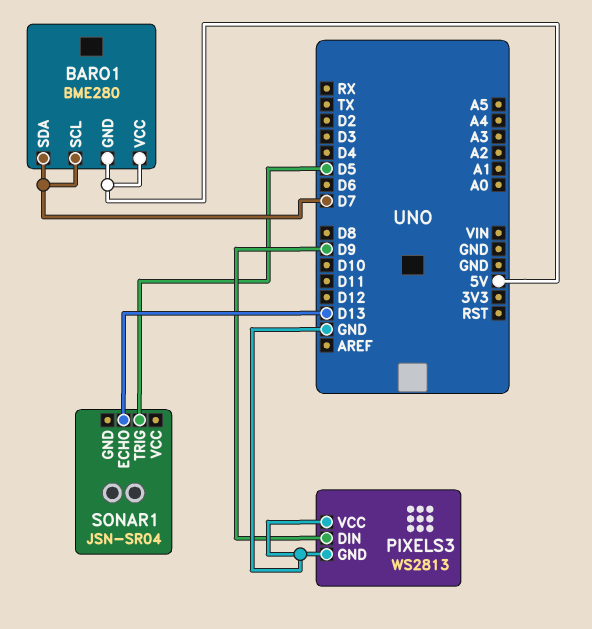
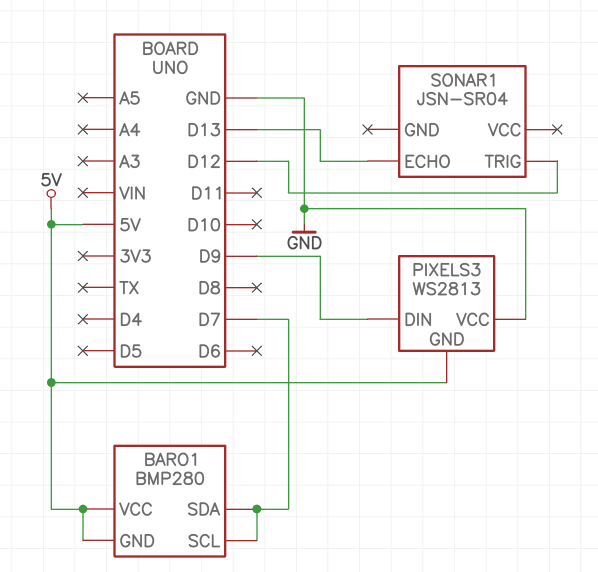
BARO1: BME280 -> BMP280
PIXELS3 pin GND: GND -> 5V
SONAR1 pin TRIG: D5 -> D12

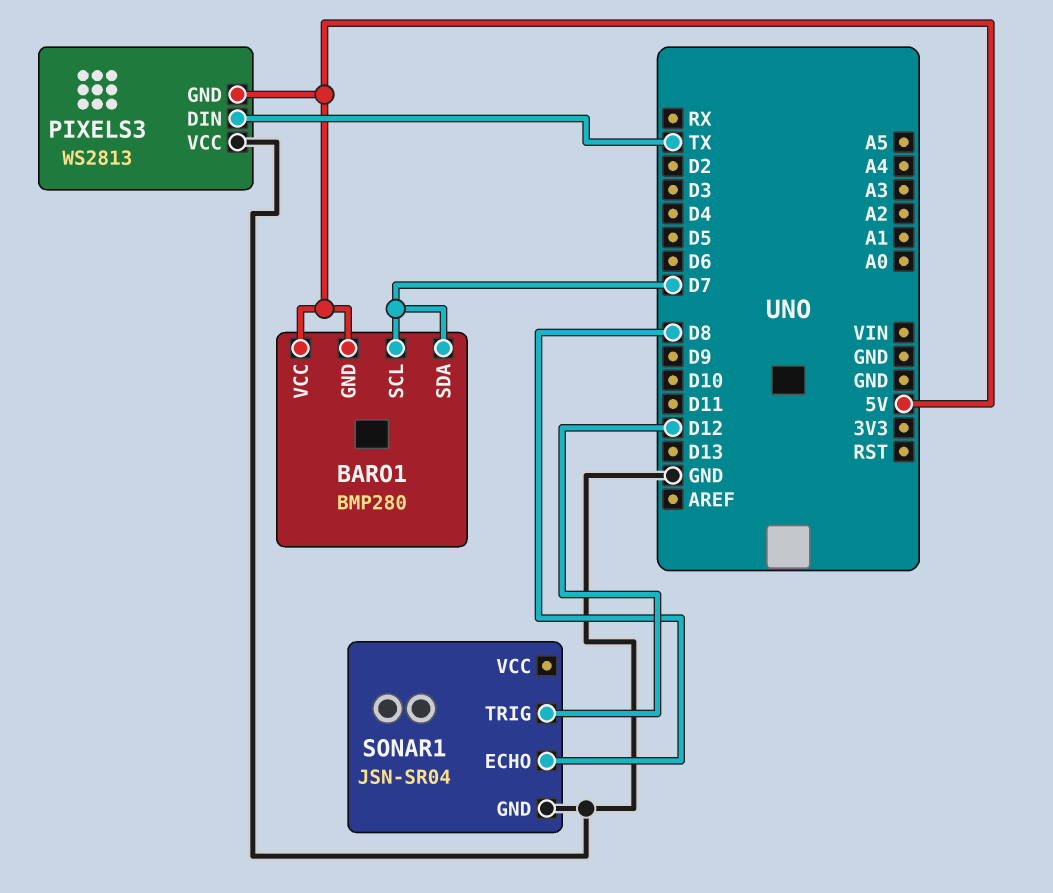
PIXELS3 pin DIN: D9 -> TX
SONAR1 pin ECHO: D13 -> D8
SONAR1 pin GND: none -> GND

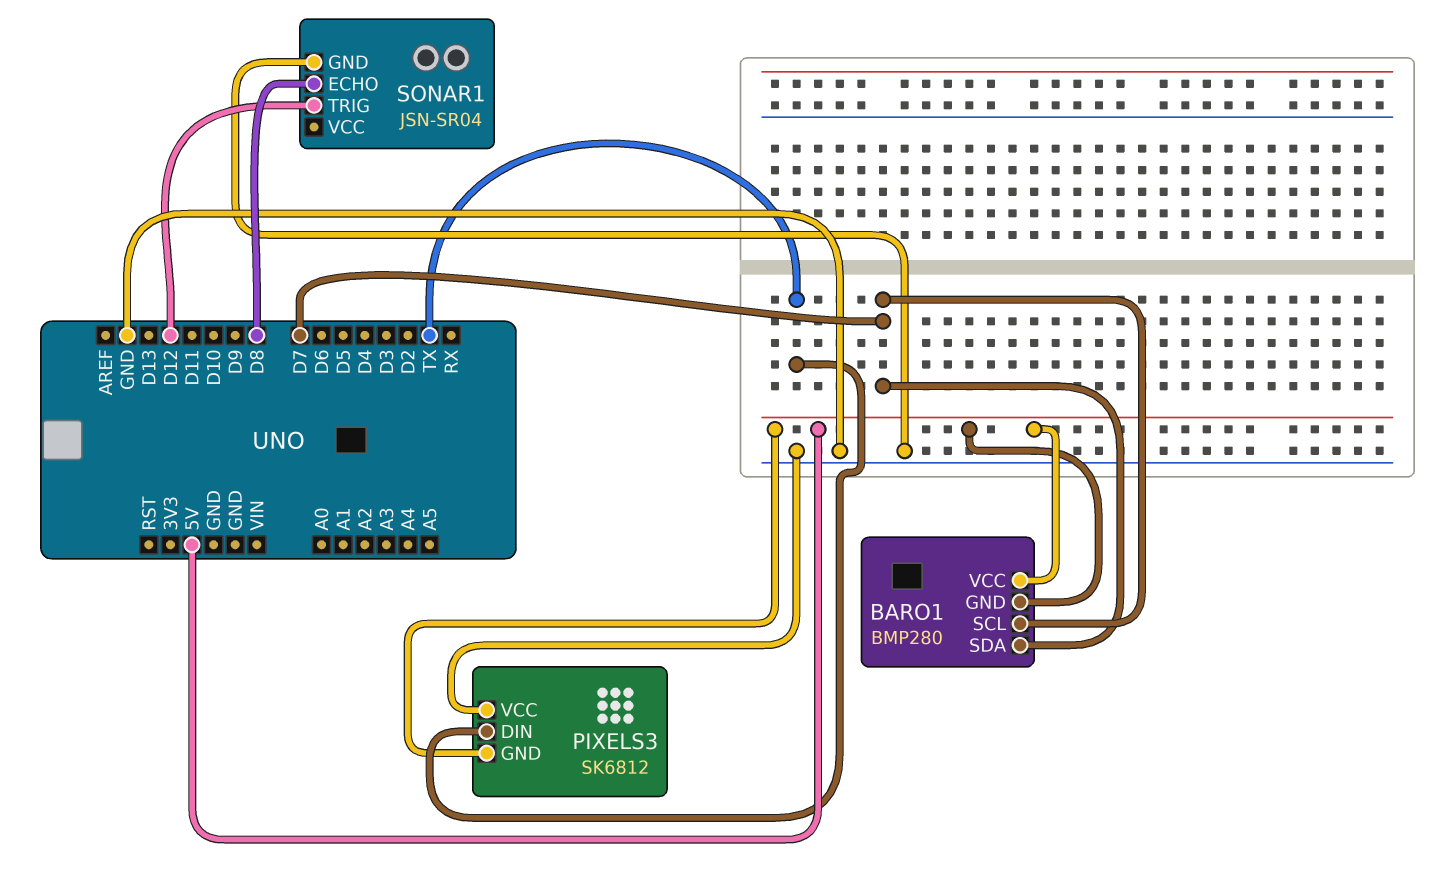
PIXELS3: WS2813 -> SK6812

